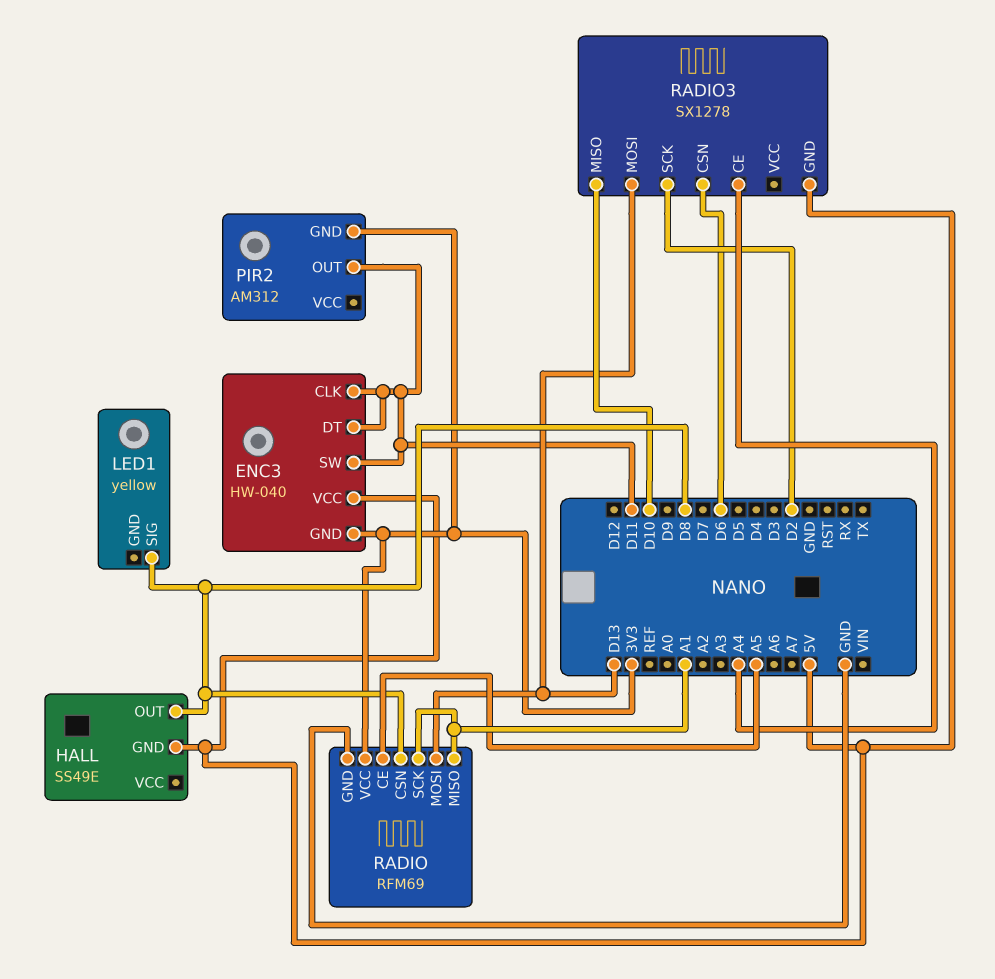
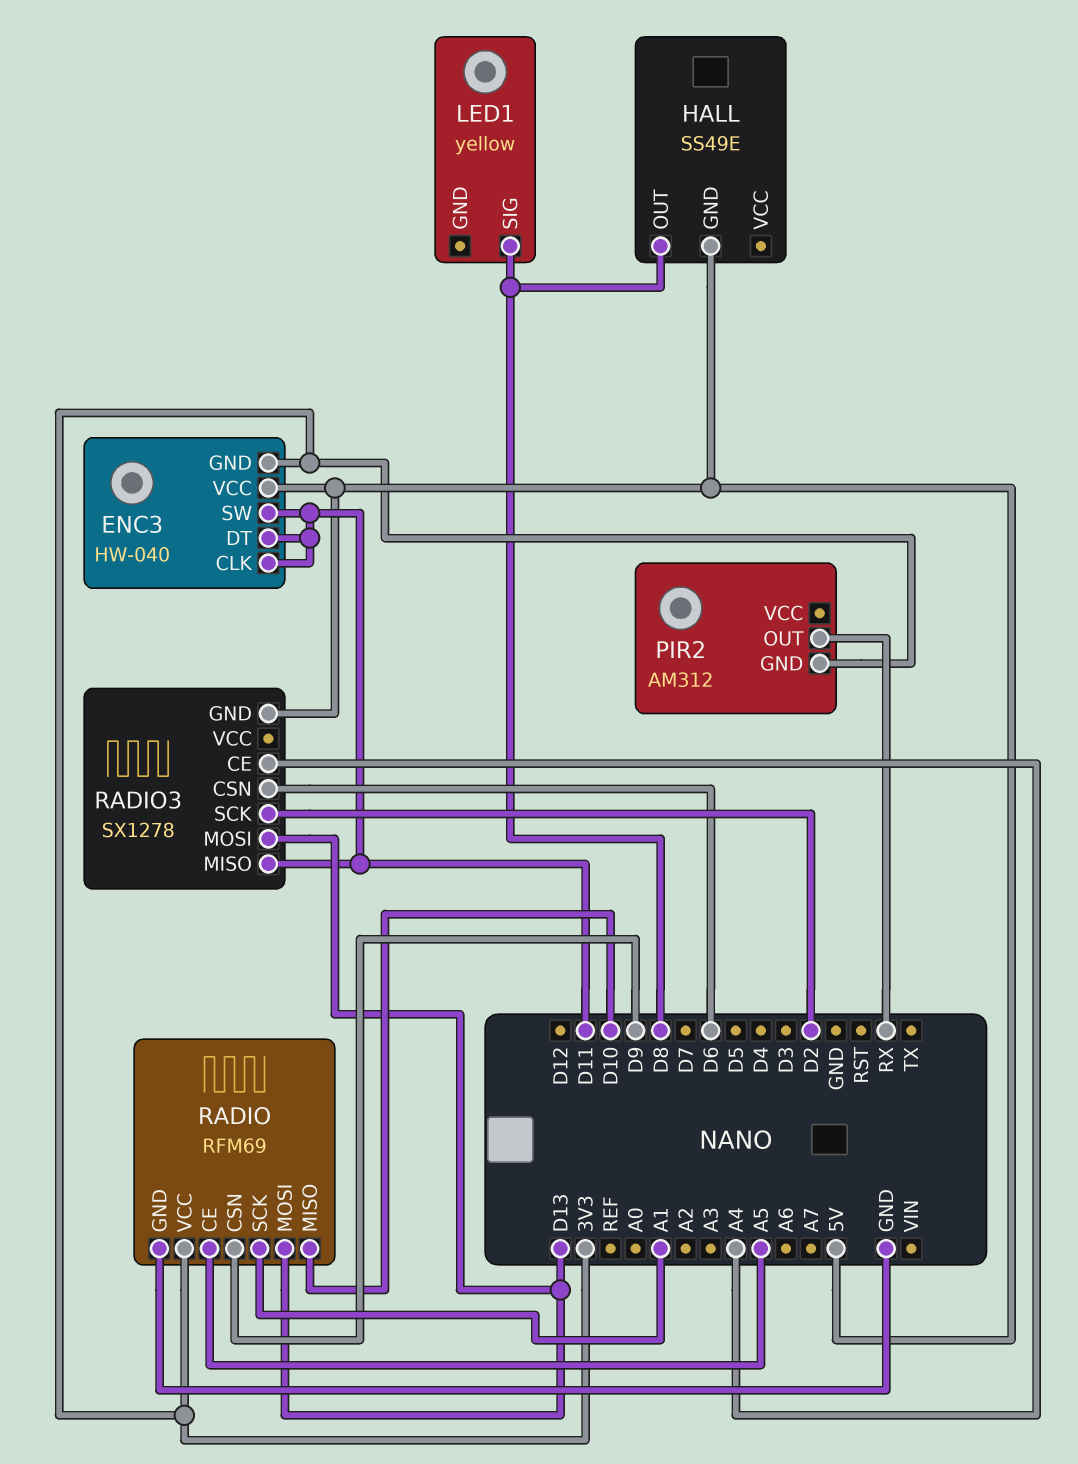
PIR2 pin OUT: D11 -> RX
RADIO pin CSN: D8 -> D9
RADIO pin MISO: A1 -> D10
RADIO3 pin MISO: D10 -> D11

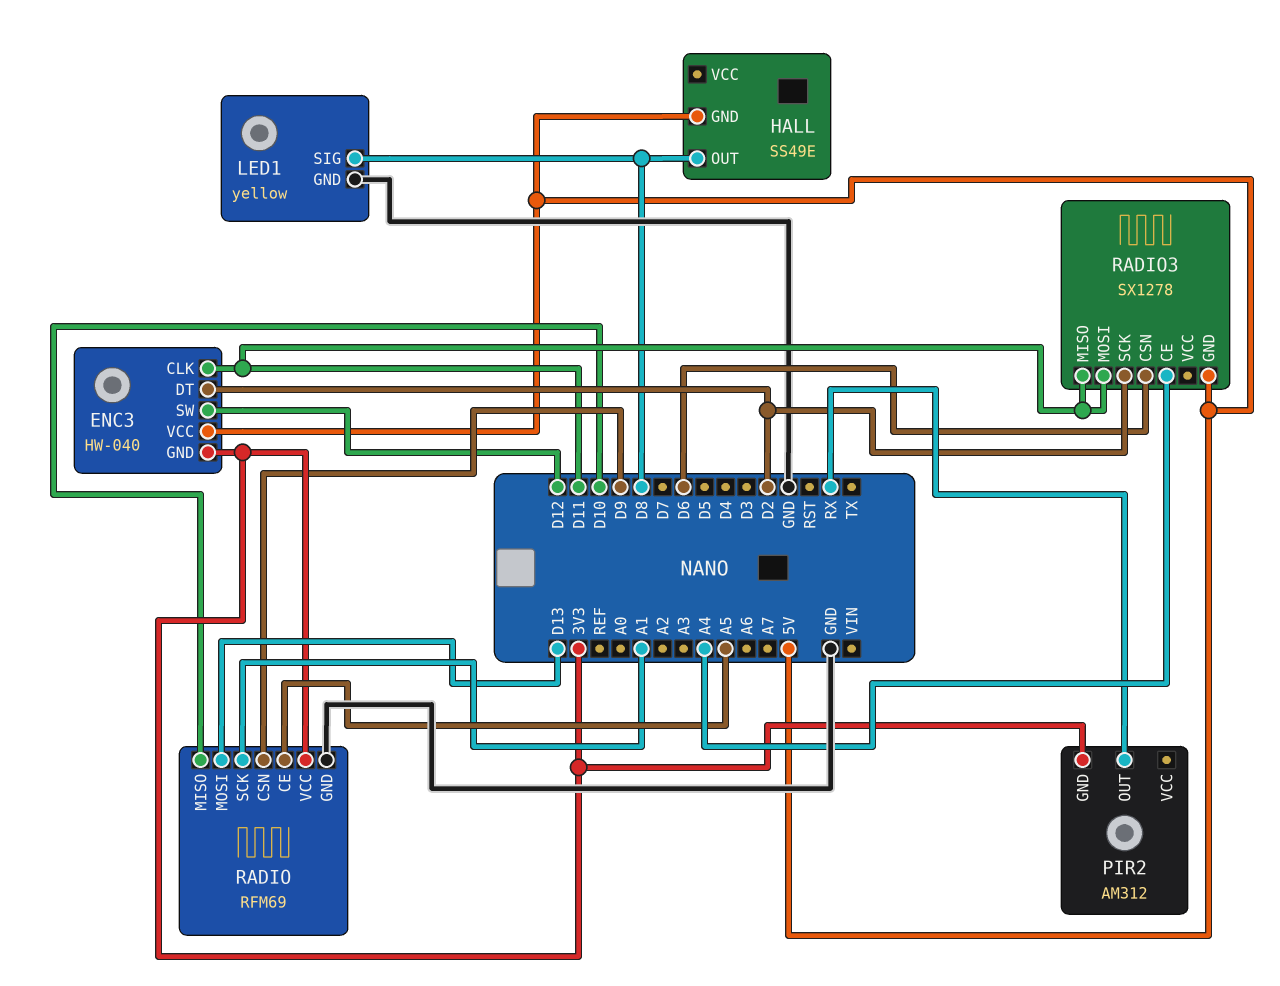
ENC3 pin DT: D11 -> D2
ENC3 pin SW: D11 -> D12
LED1 pin GND: none -> GND
RADIO3 pin MOSI: D13 -> D11

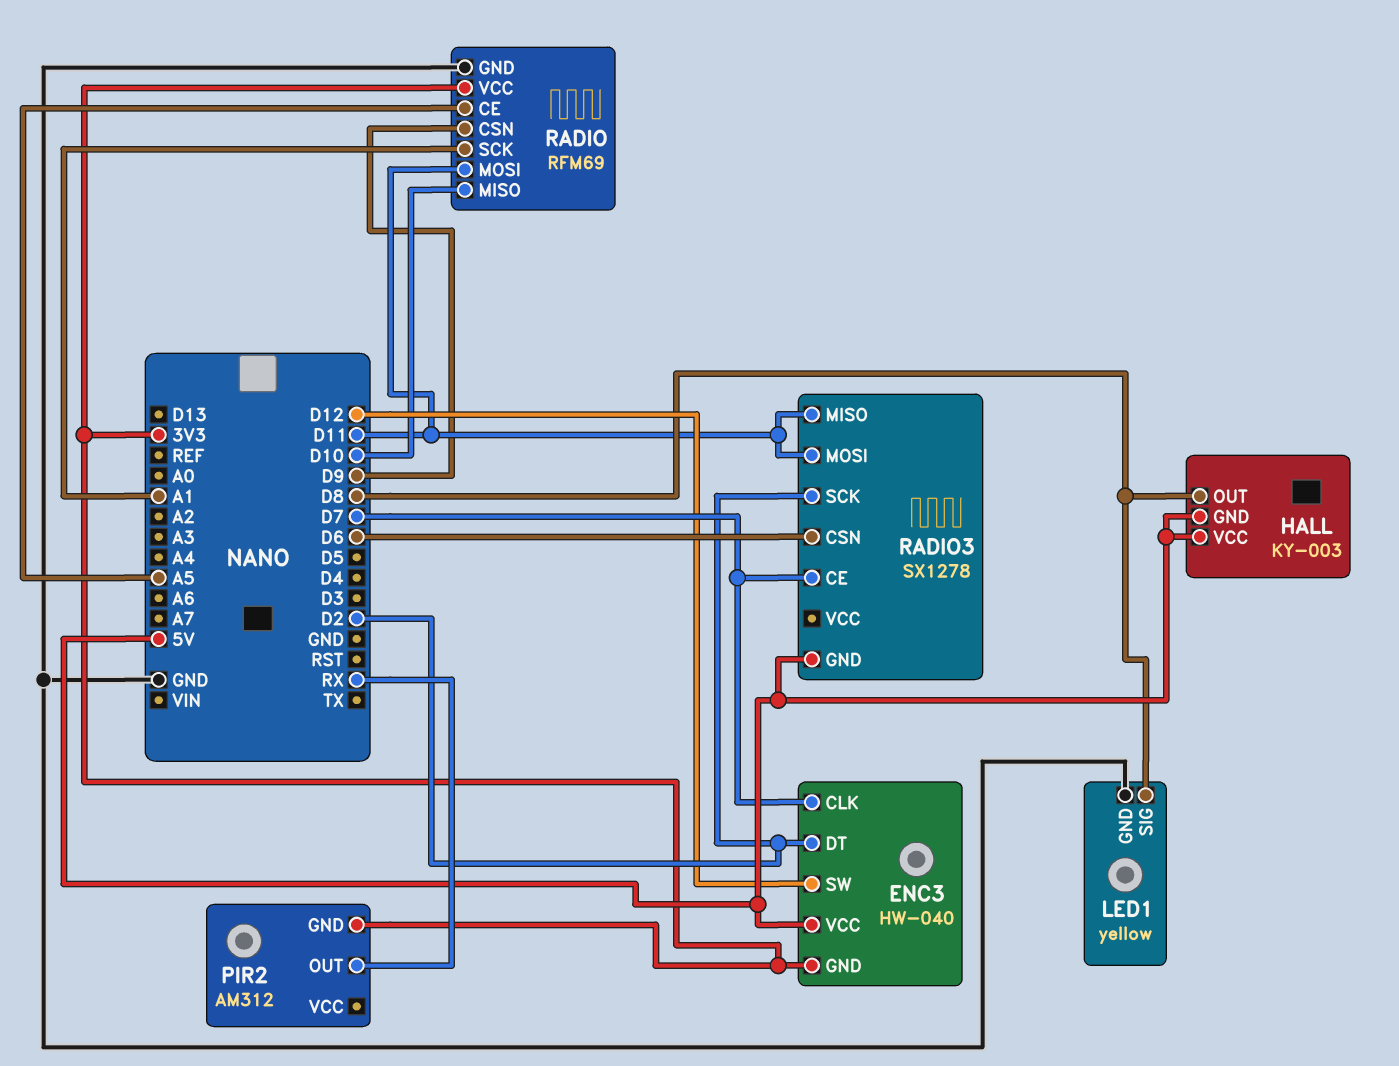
ENC3 pin CLK: D11 -> D7
HALL: SS49E -> KY-003
HALL pin VCC: none -> 5V
RADIO pin MOSI: D13 -> D11
RADIO3 pin CE: A4 -> D7

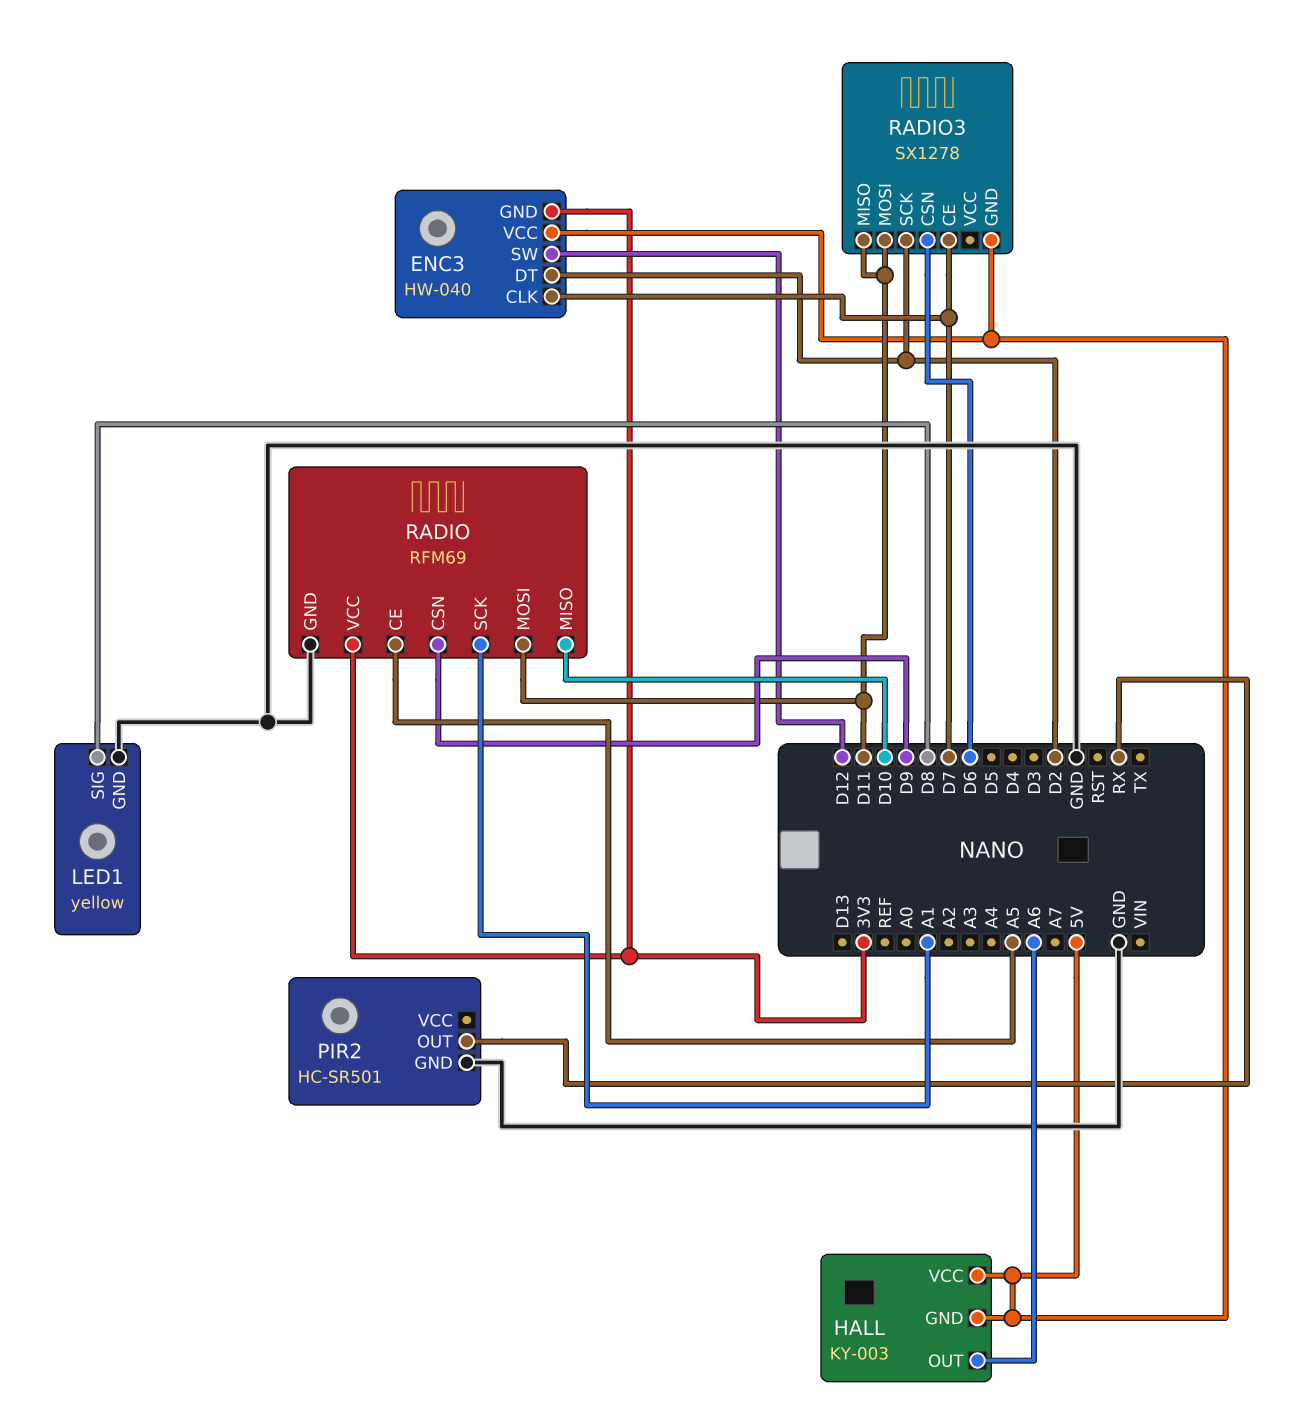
HALL pin OUT: D8 -> A6
PIR2: AM312 -> HC-SR501
PIR2 pin GND: 3V3 -> GND

